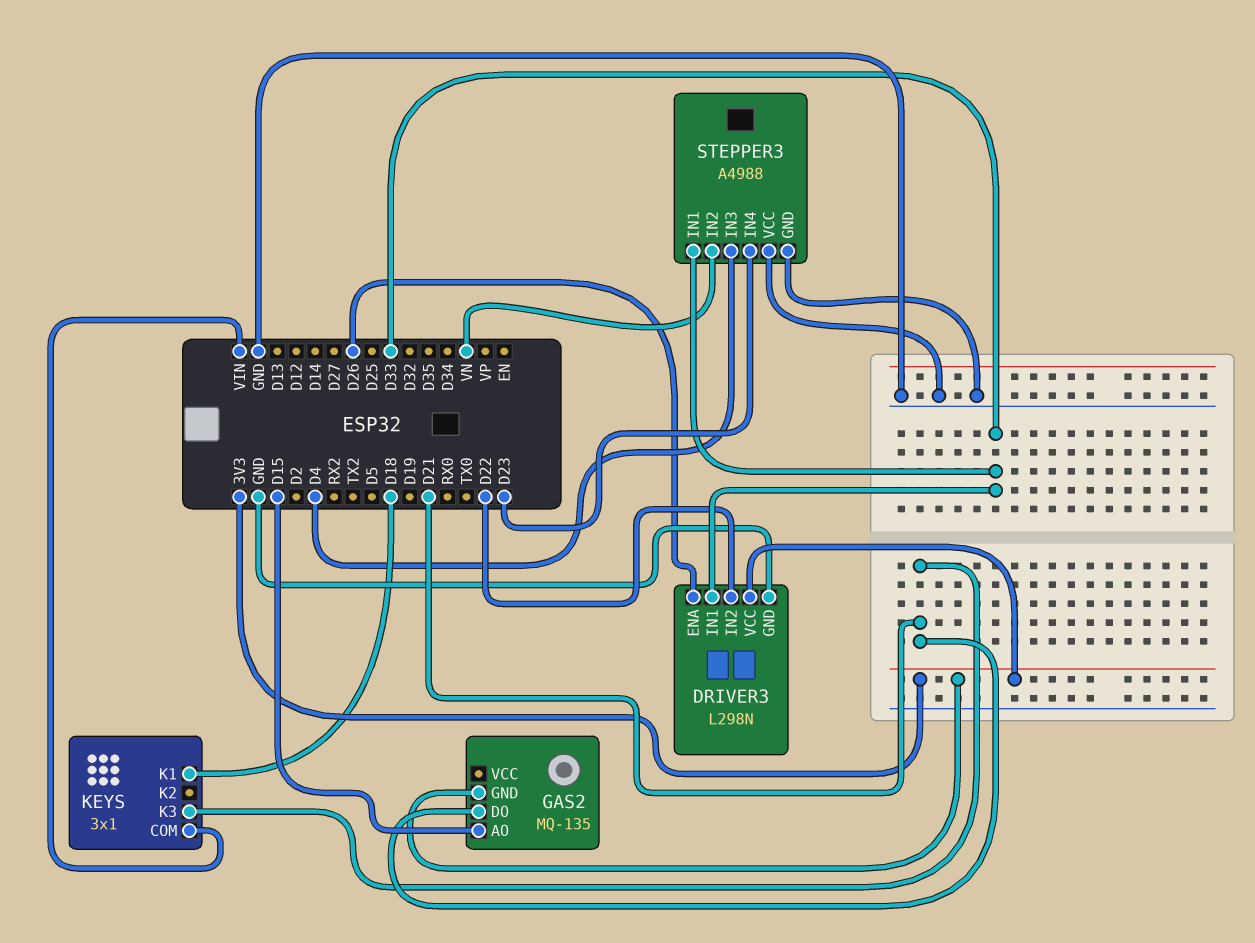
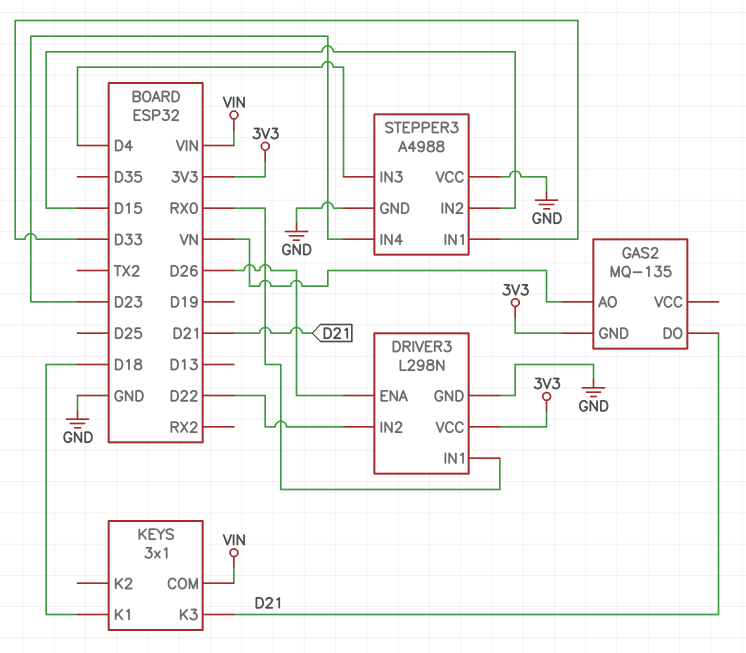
DRIVER3 pin IN1: D33 -> RX0
GAS2 pin AO: D15 -> VN
STEPPER3 pin IN2: VN -> D15

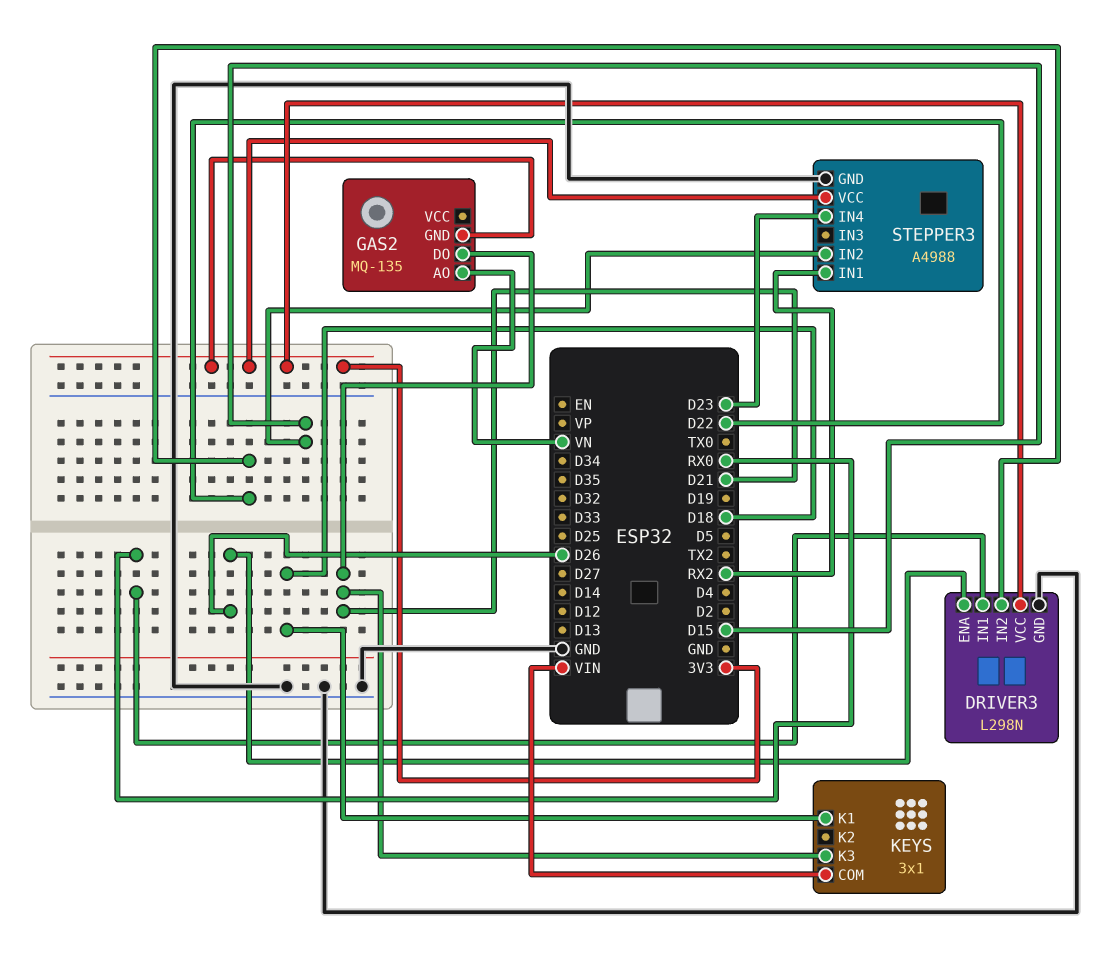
STEPPER3 pin IN1: D33 -> RX2
STEPPER3 pin IN3: D4 -> none
STEPPER3 pin VCC: GND -> 3V3

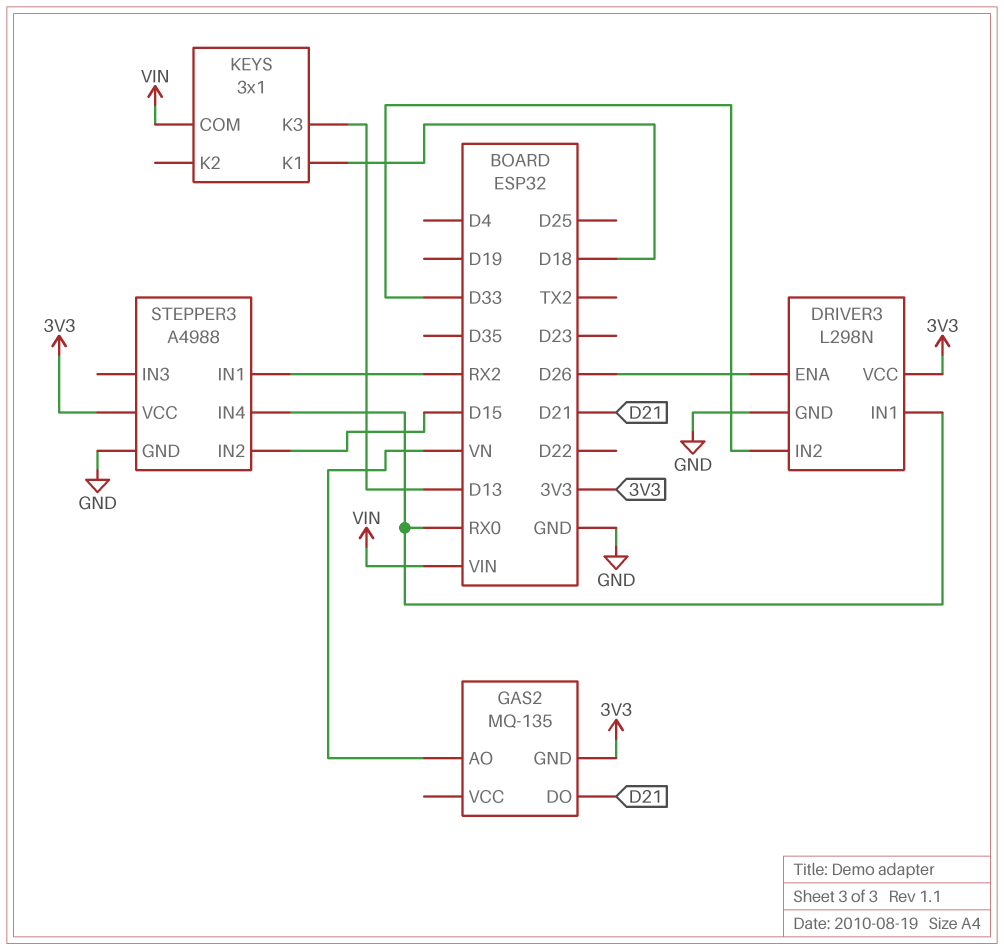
DRIVER3 pin IN2: D22 -> D33
KEYS pin K3: D21 -> D13
STEPPER3 pin IN4: D23 -> RX0

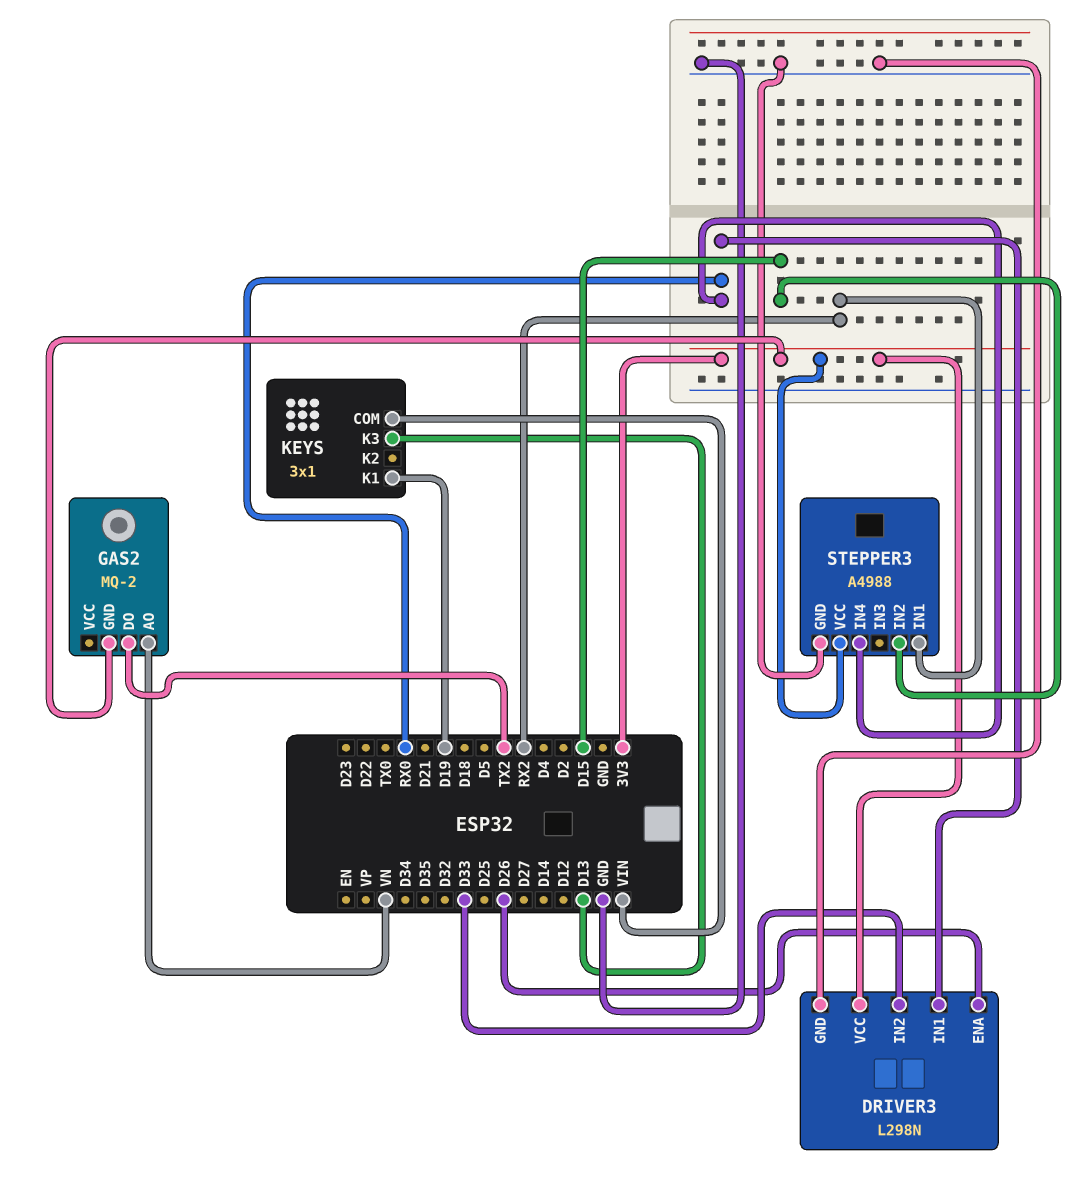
GAS2: MQ-135 -> MQ-2
GAS2 pin DO: D21 -> TX2
KEYS pin K1: D18 -> D19

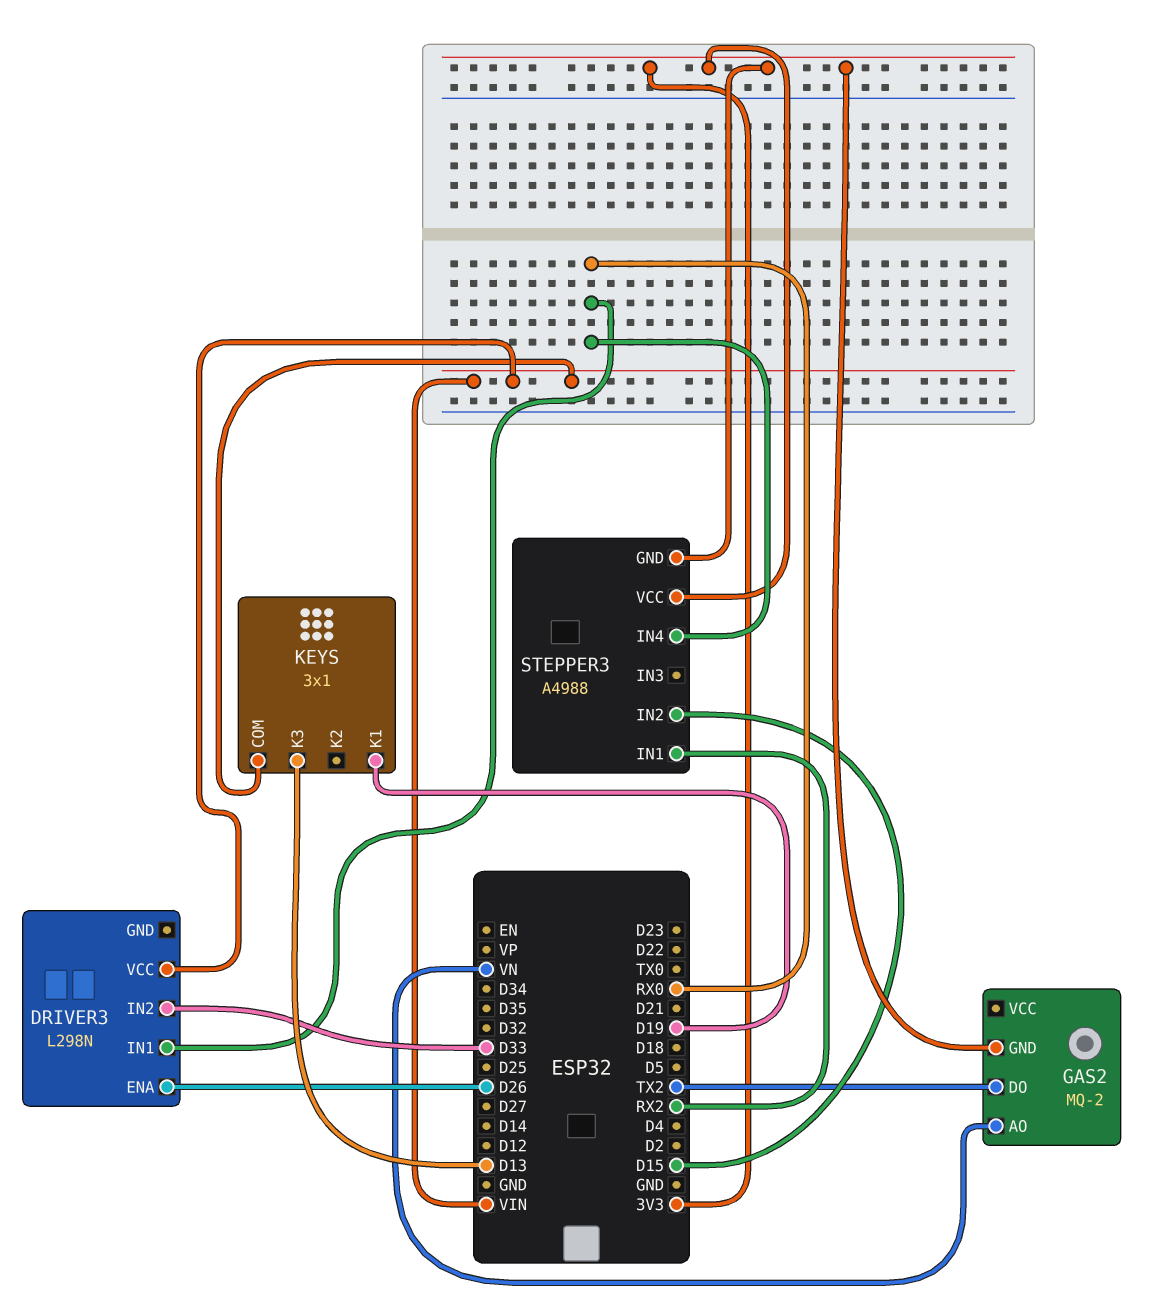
DRIVER3 pin GND: GND -> none
DRIVER3 pin VCC: 3V3 -> VIN
STEPPER3 pin GND: GND -> 3V3

